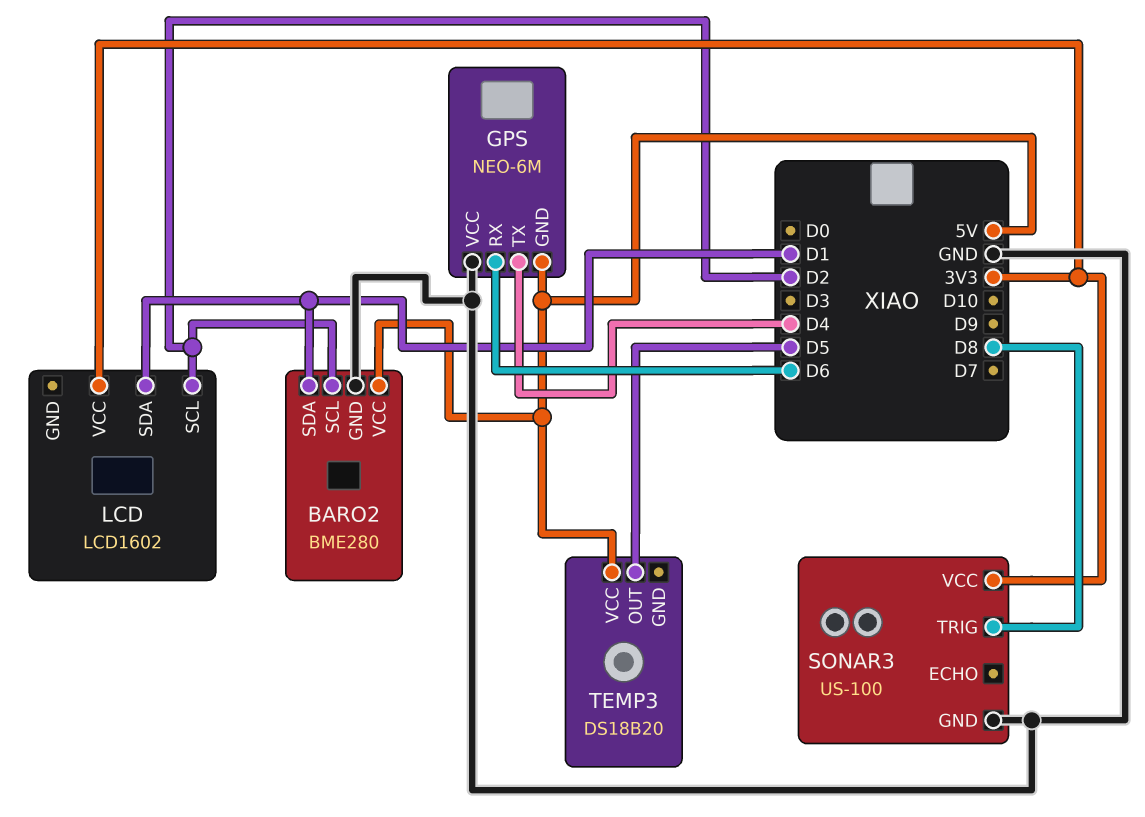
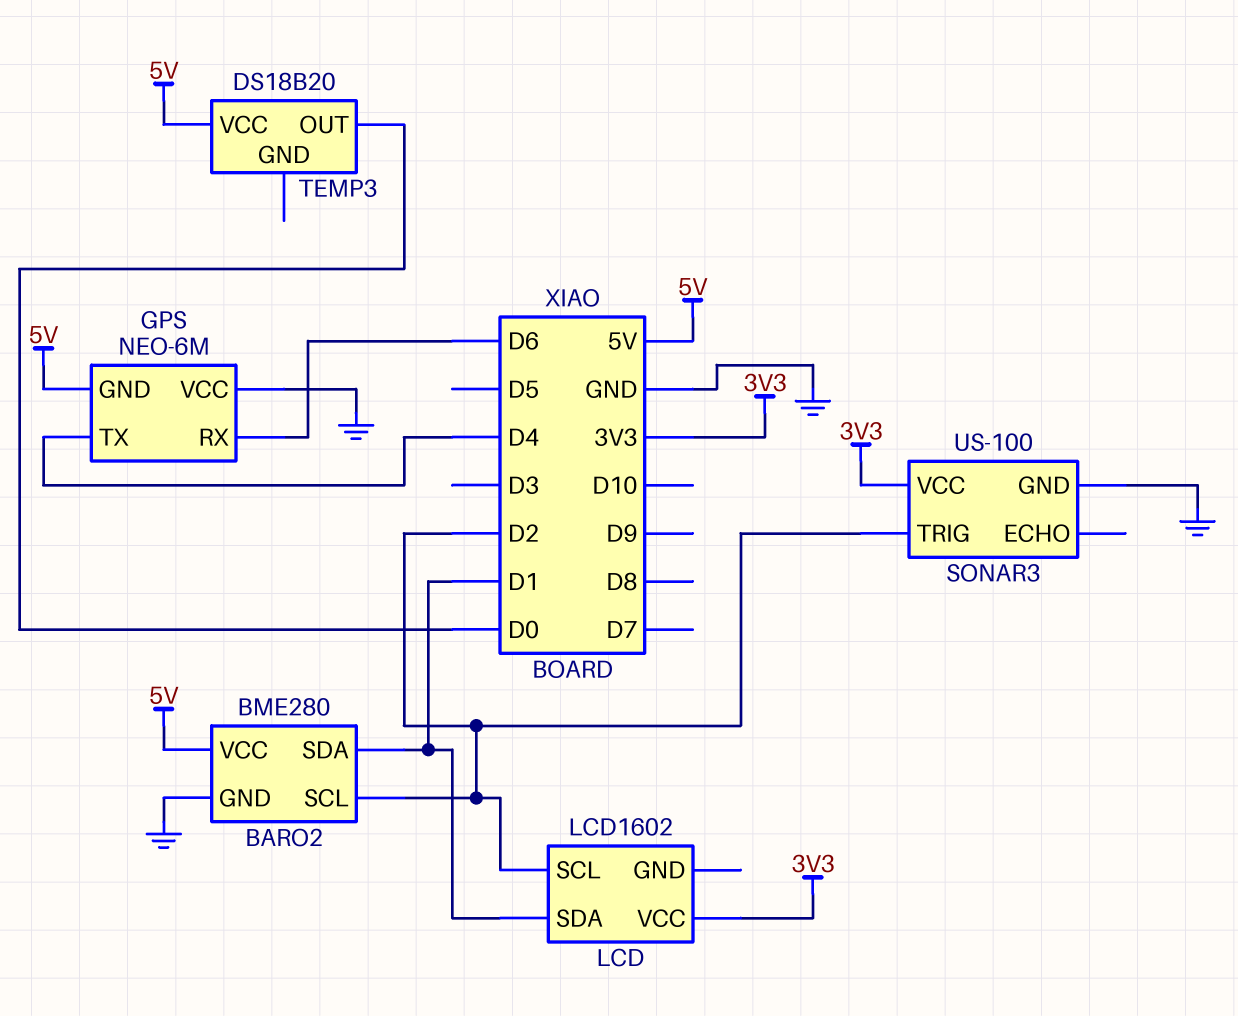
SONAR3 pin TRIG: D8 -> D2
TEMP3 pin OUT: D5 -> D0

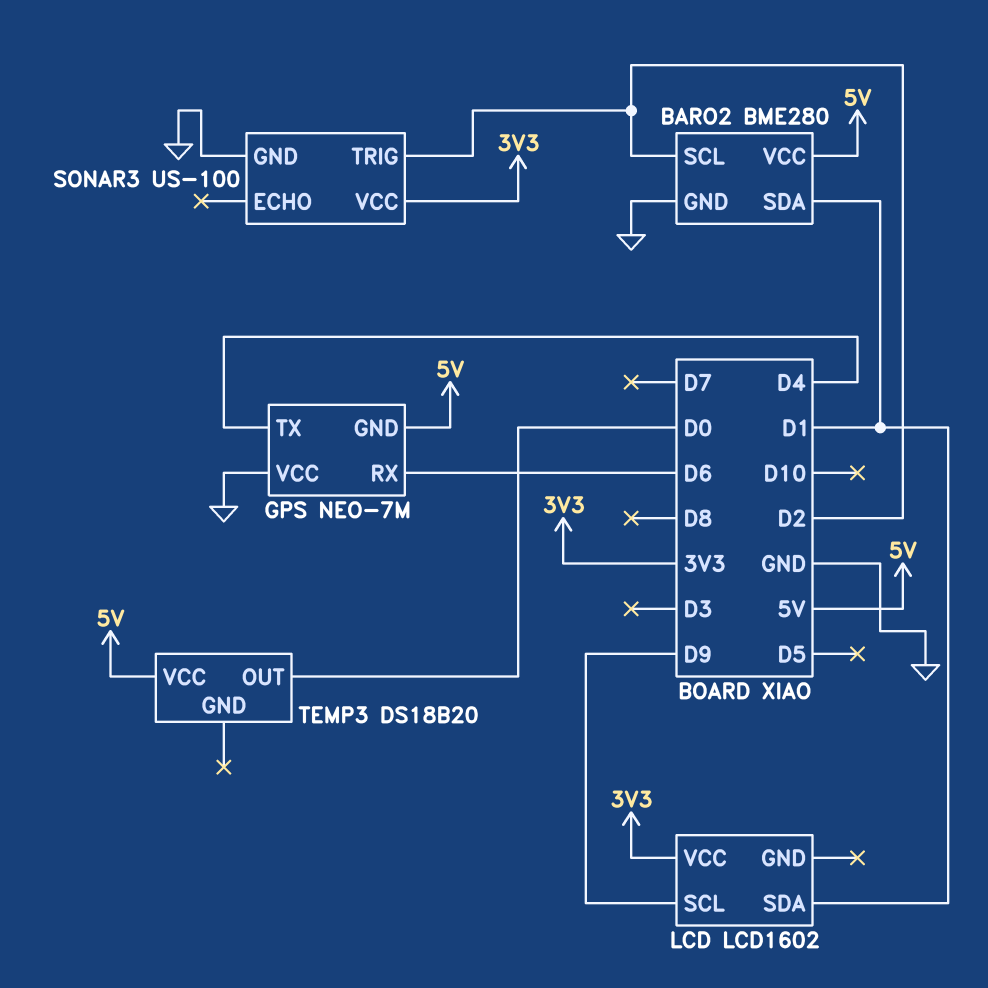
GPS: NEO-6M -> NEO-7M
LCD pin SCL: D2 -> D9

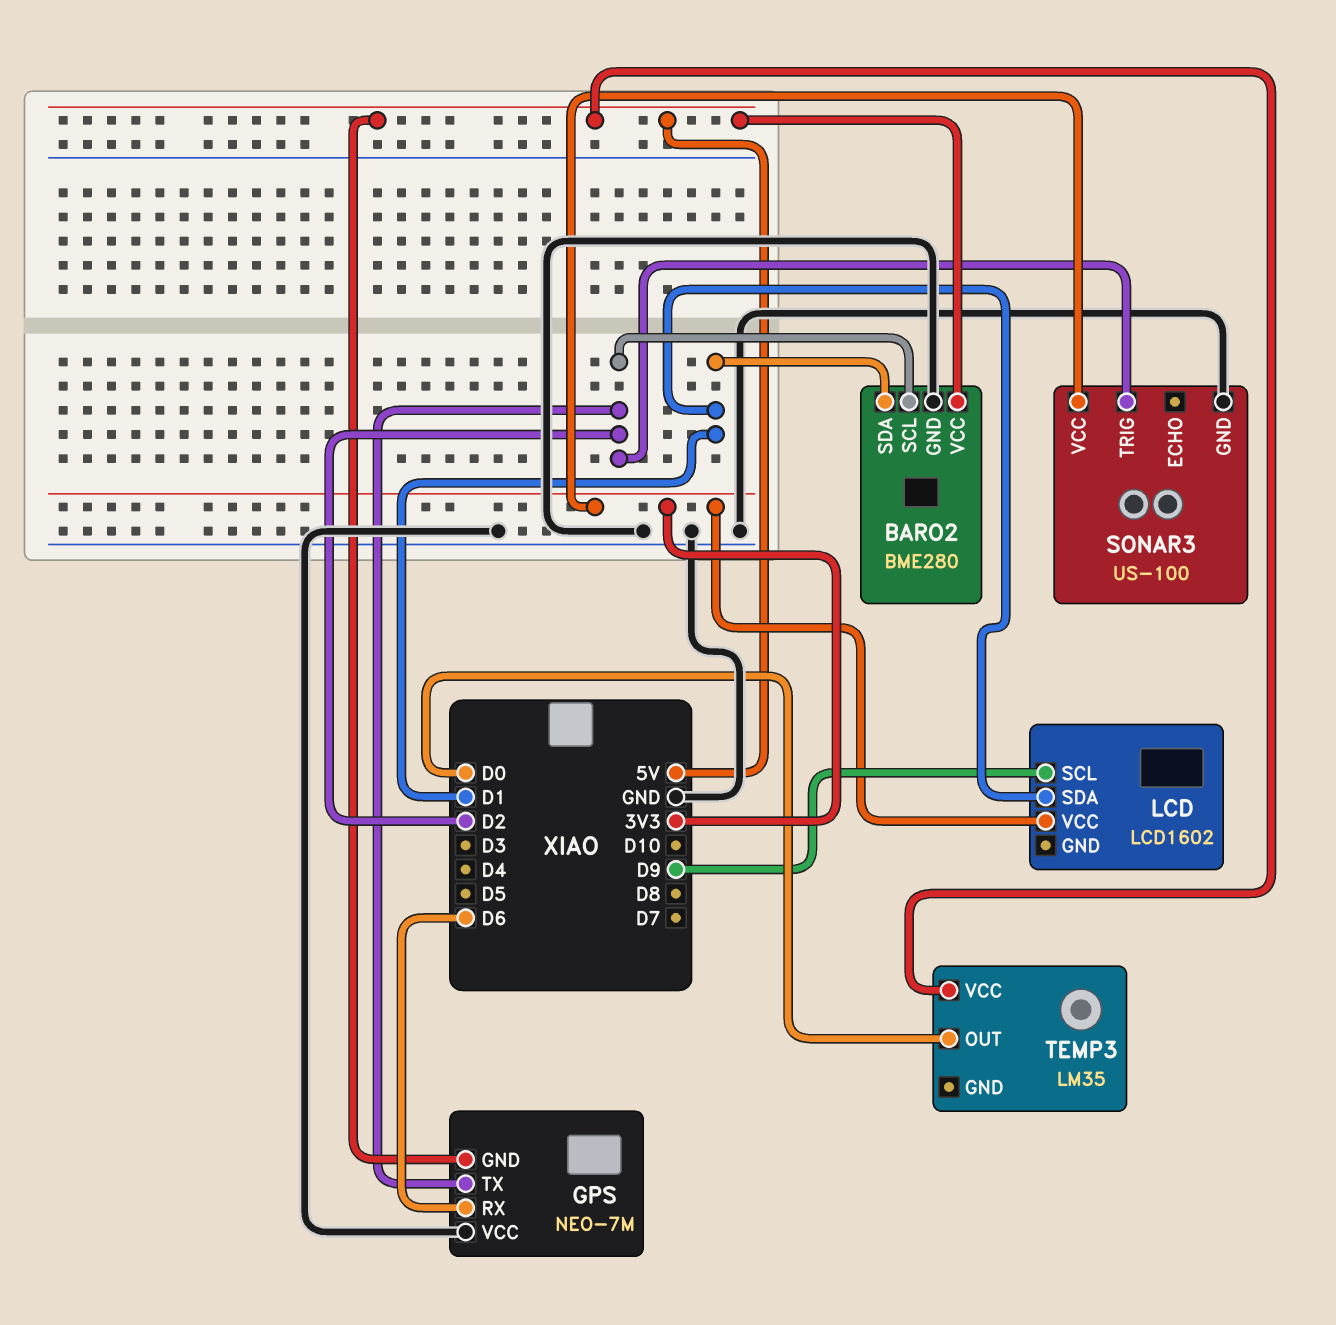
GPS pin TX: D4 -> D2
TEMP3: DS18B20 -> LM35

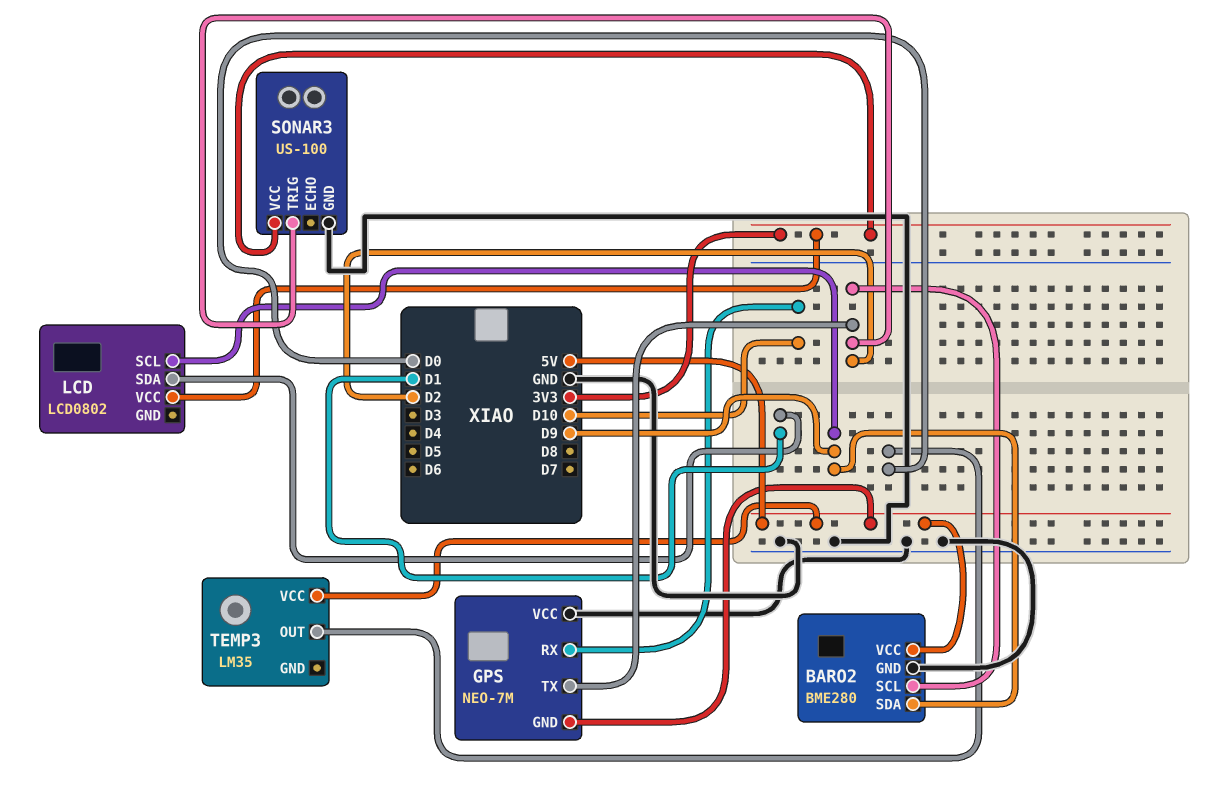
BARO2 pin SDA: D1 -> D9
GPS pin RX: D6 -> D10
LCD: LCD1602 -> LCD0802

